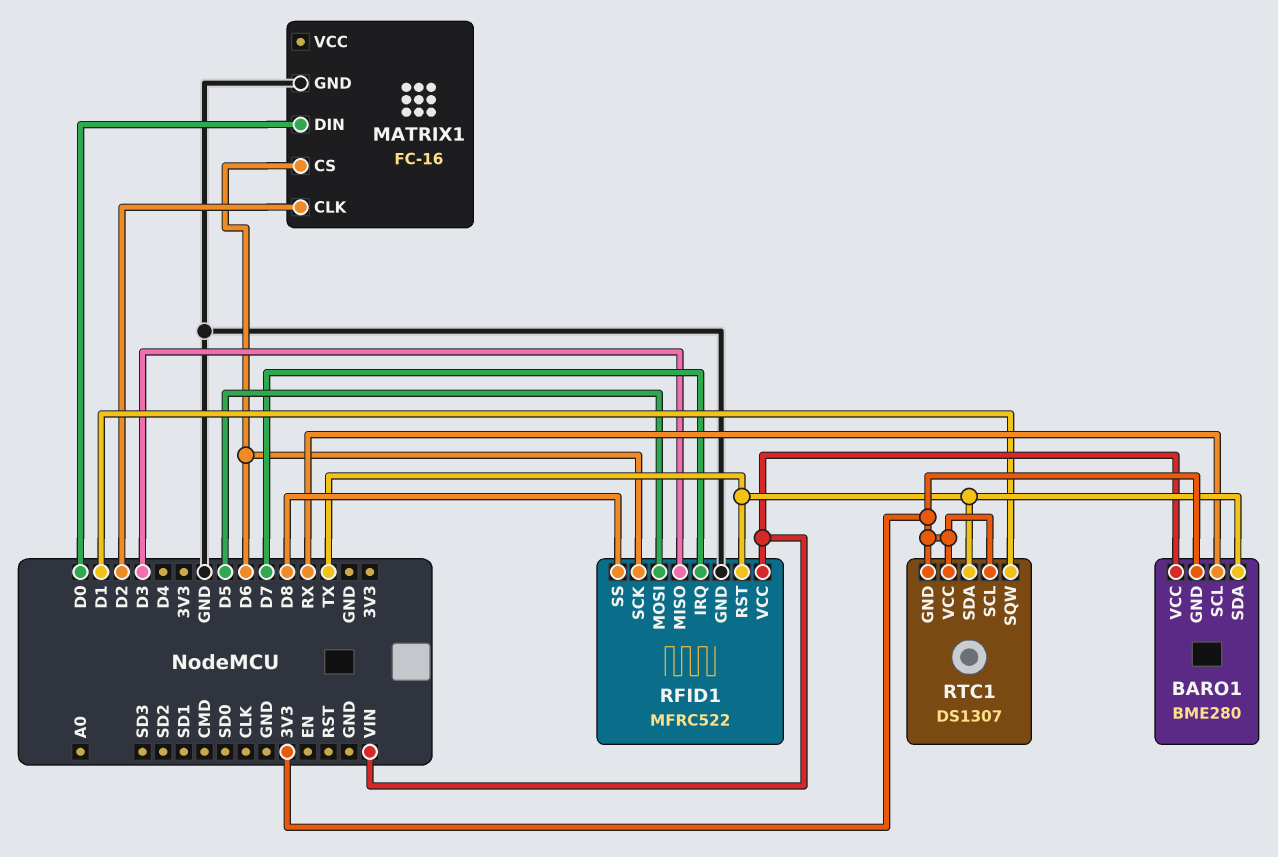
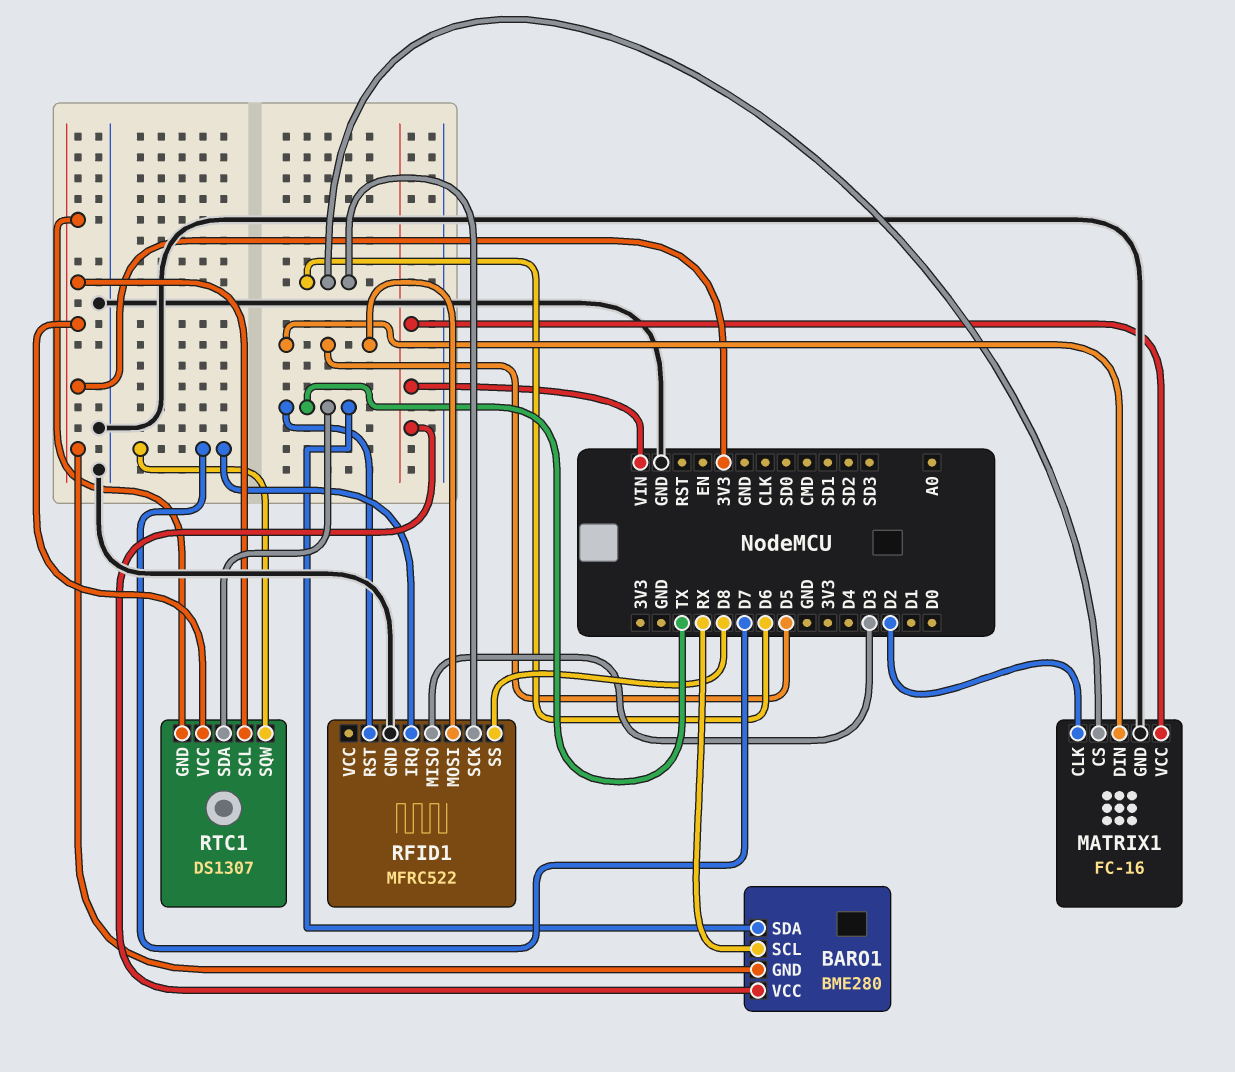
MATRIX1 pin DIN: D0 -> D5
MATRIX1 pin VCC: none -> VIN
RFID1 pin VCC: VIN -> none
RTC1 pin SQW: D1 -> D7

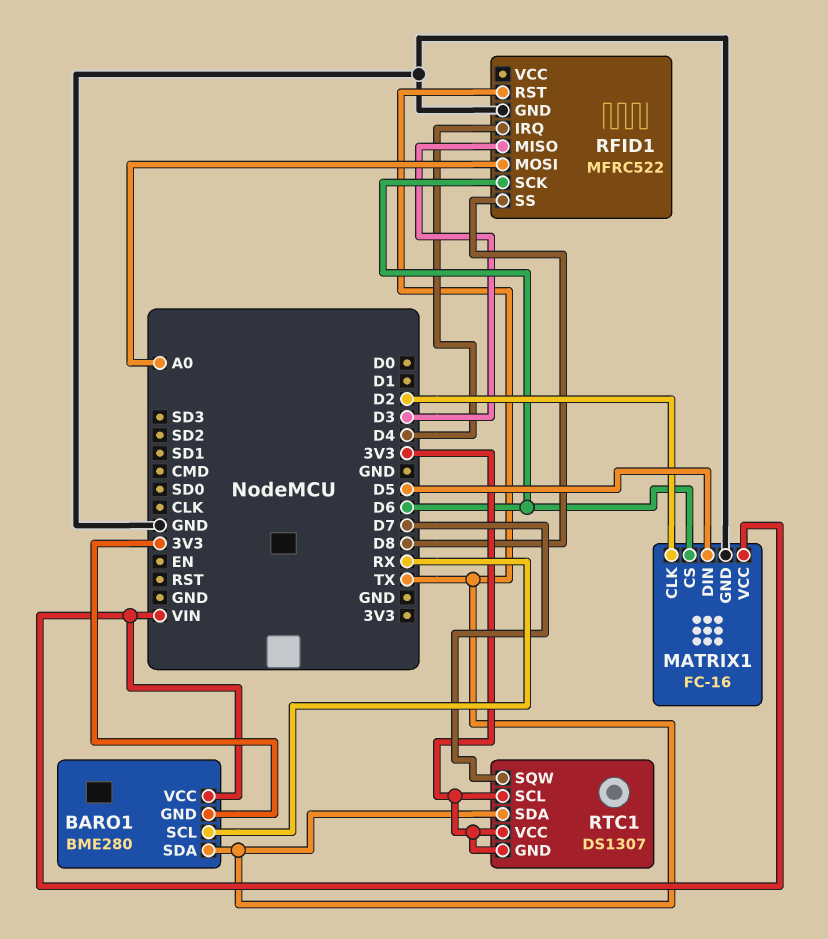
RFID1 pin IRQ: D7 -> D4
RFID1 pin MOSI: D5 -> A0

